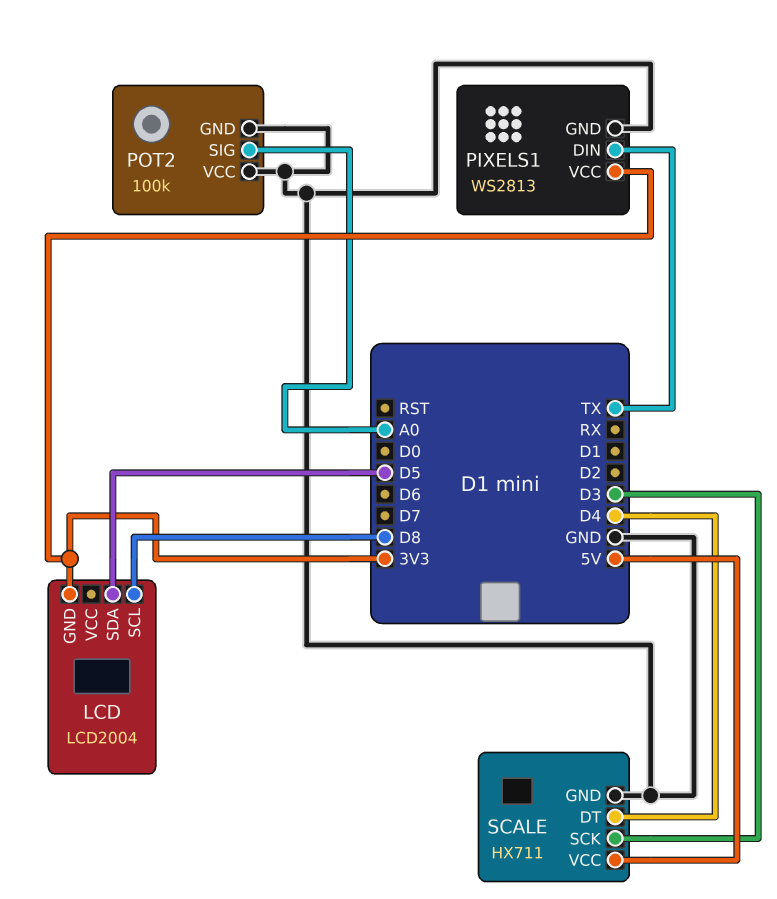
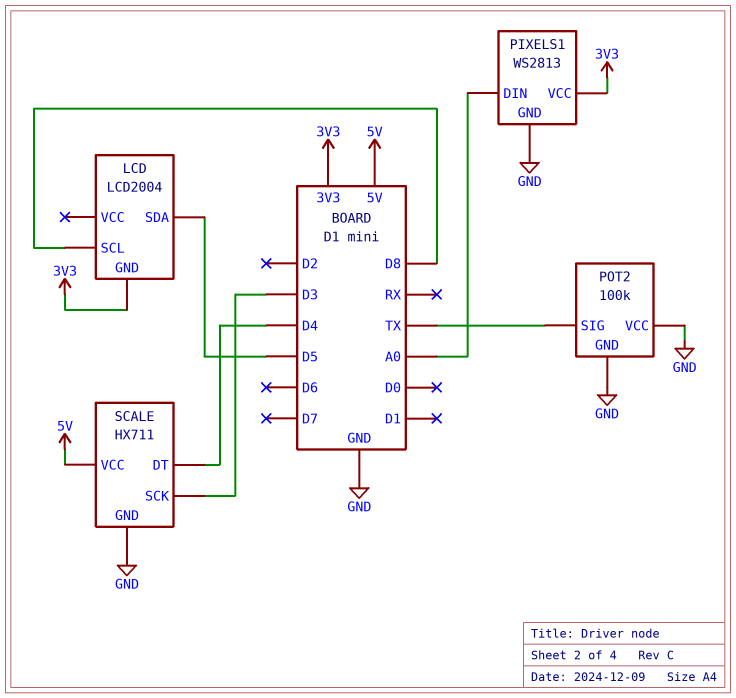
PIXELS1 pin DIN: TX -> A0
POT2 pin SIG: A0 -> TX

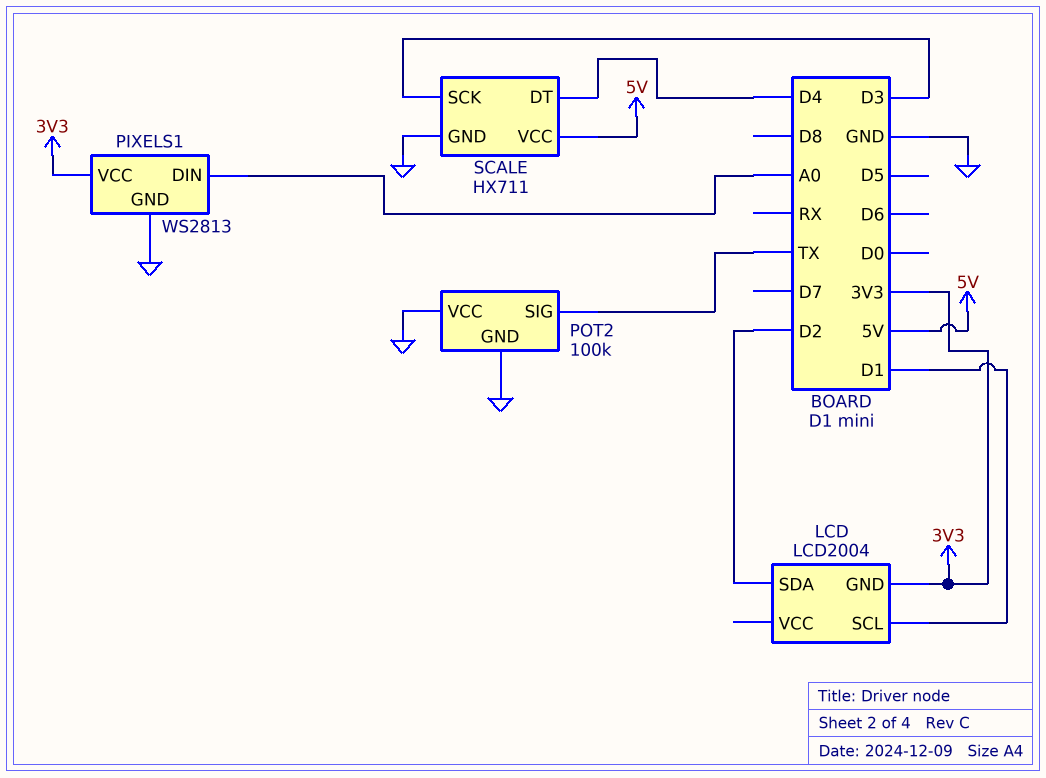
LCD pin SCL: D8 -> D1
LCD pin SDA: D5 -> D2

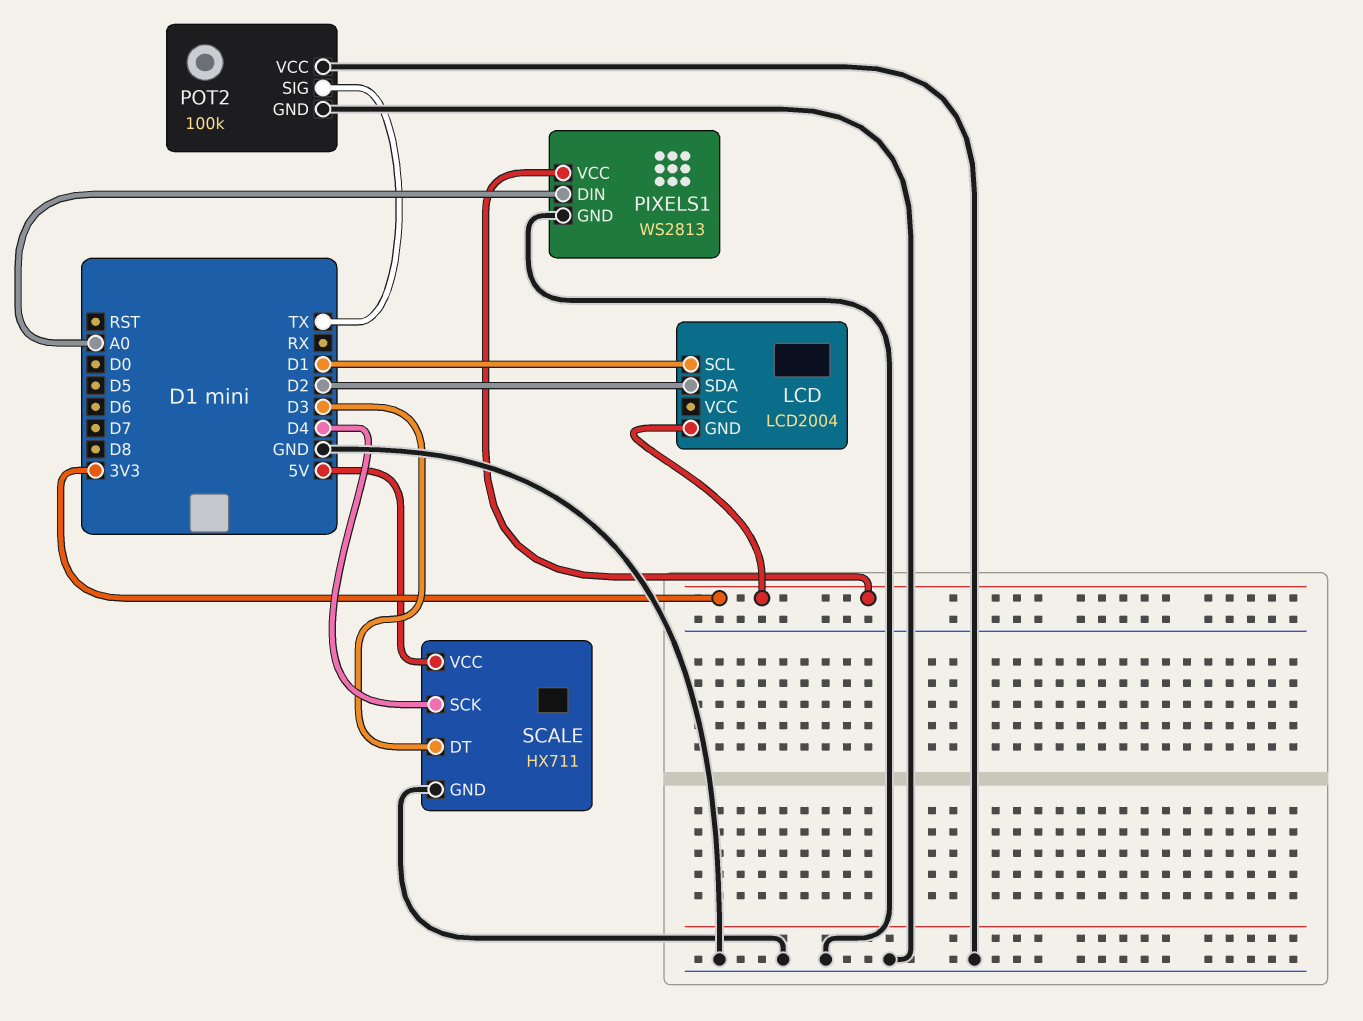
SCALE pin DT: D4 -> D3
SCALE pin SCK: D3 -> D4

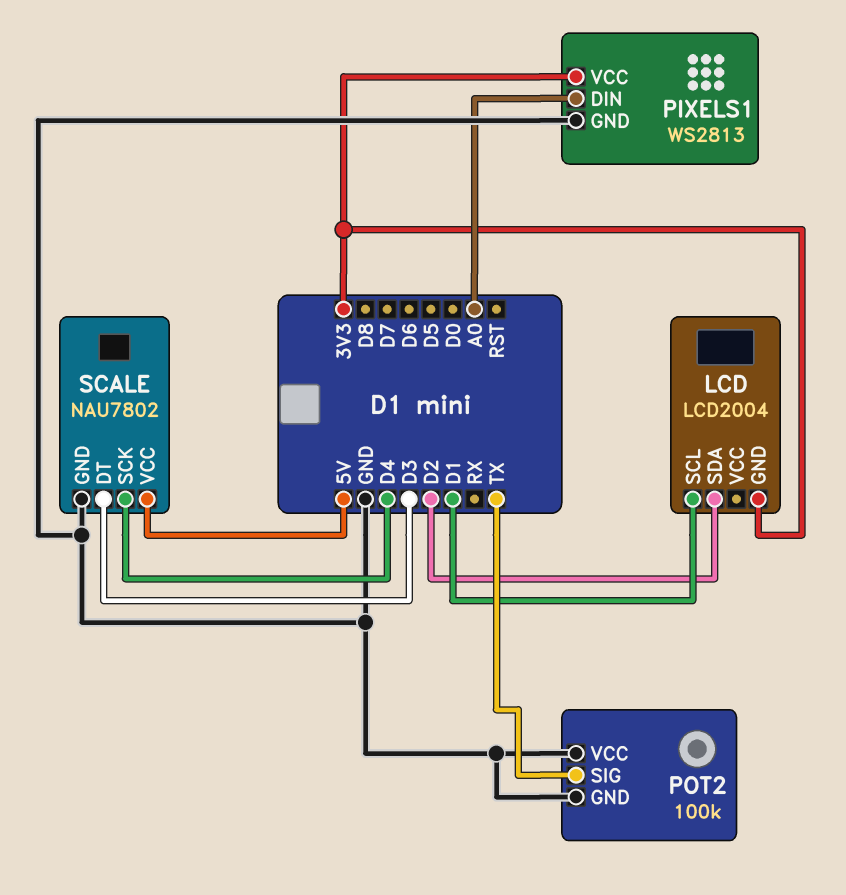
SCALE: HX711 -> NAU7802

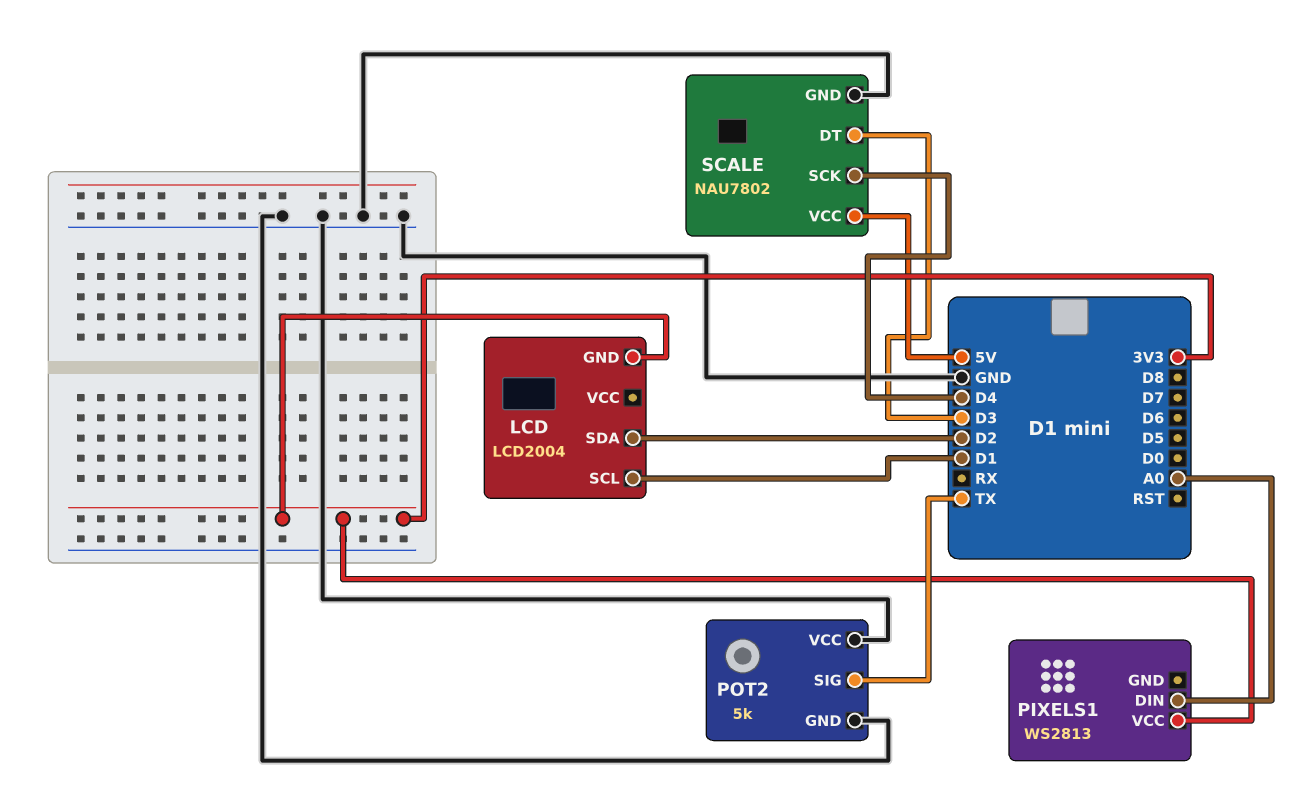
PIXELS1 pin GND: GND -> none
POT2: 100k -> 5k

